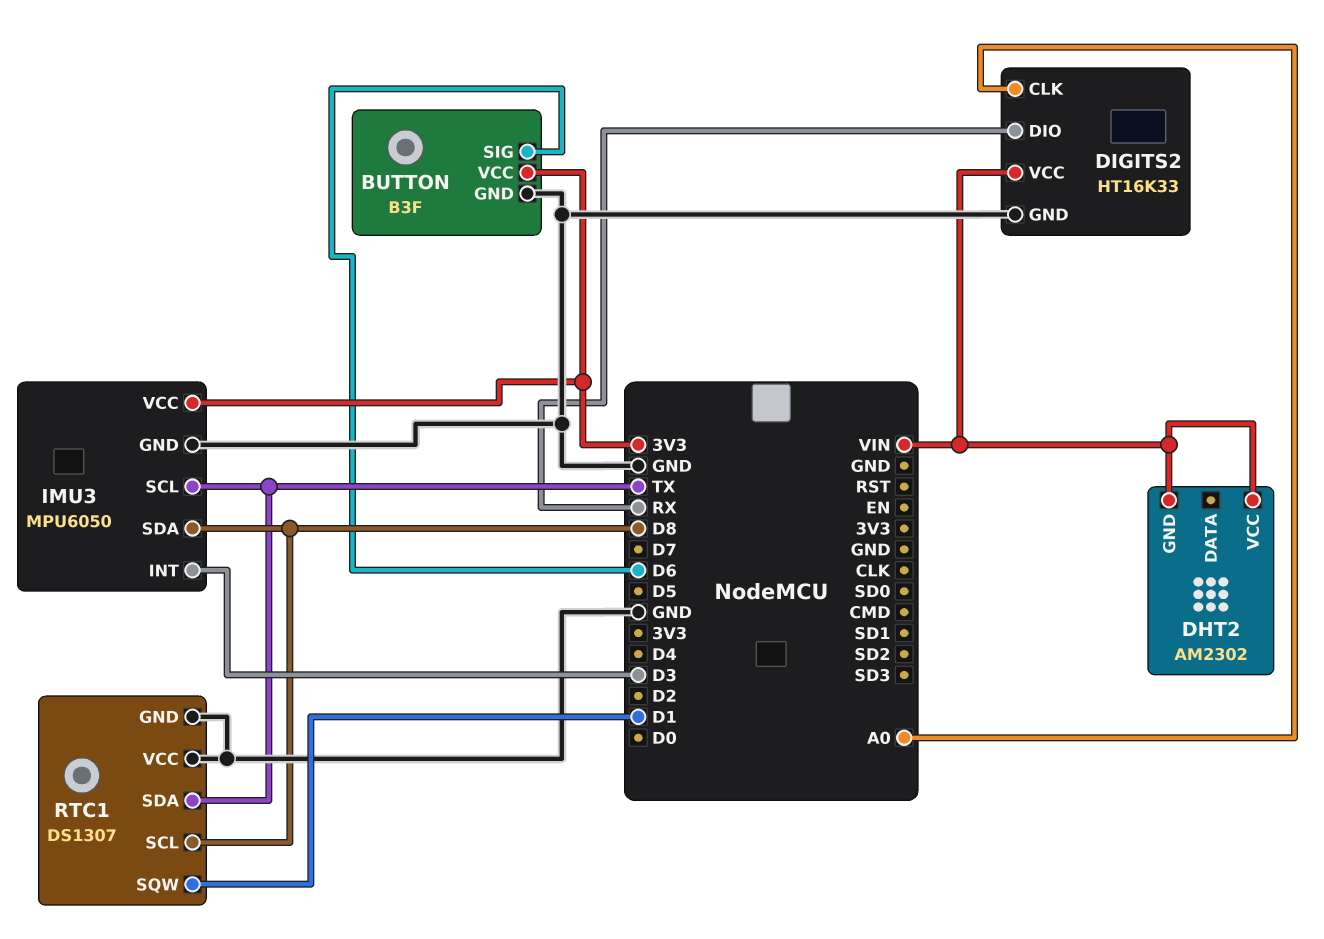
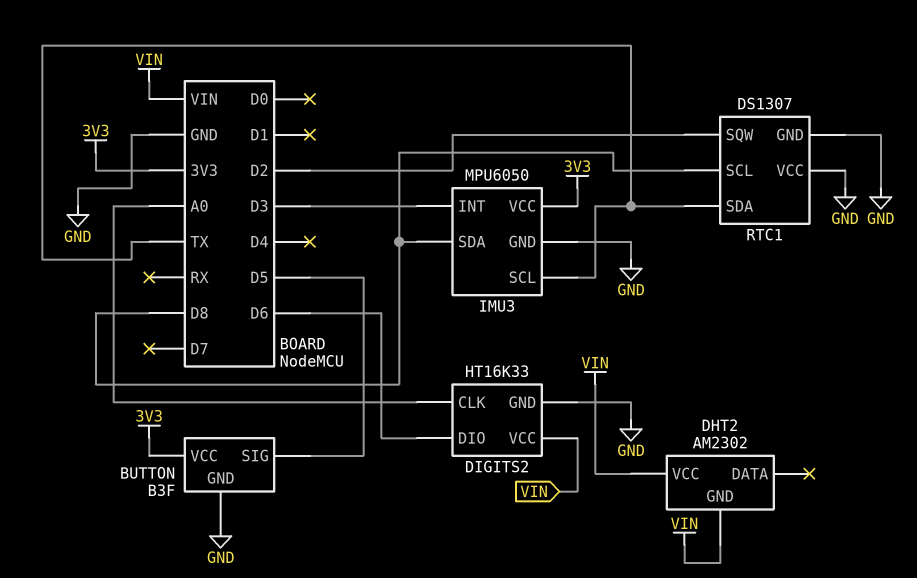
BUTTON pin SIG: D6 -> D5
DIGITS2 pin DIO: RX -> D6
RTC1 pin SQW: D1 -> D2

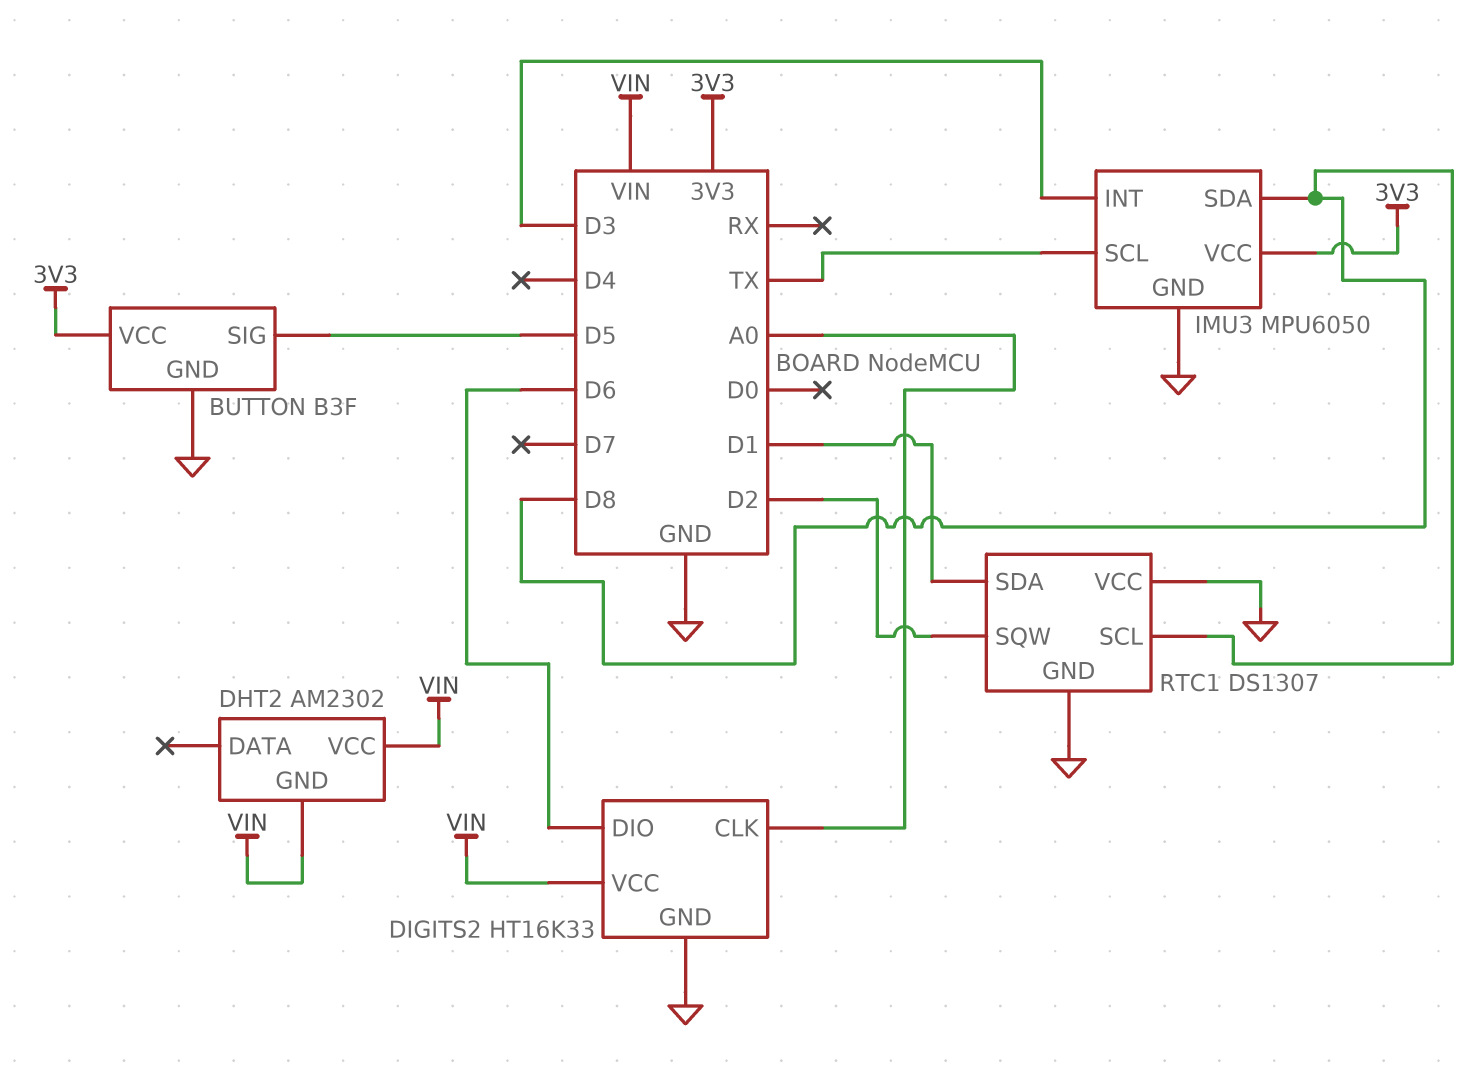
RTC1 pin SDA: TX -> D1

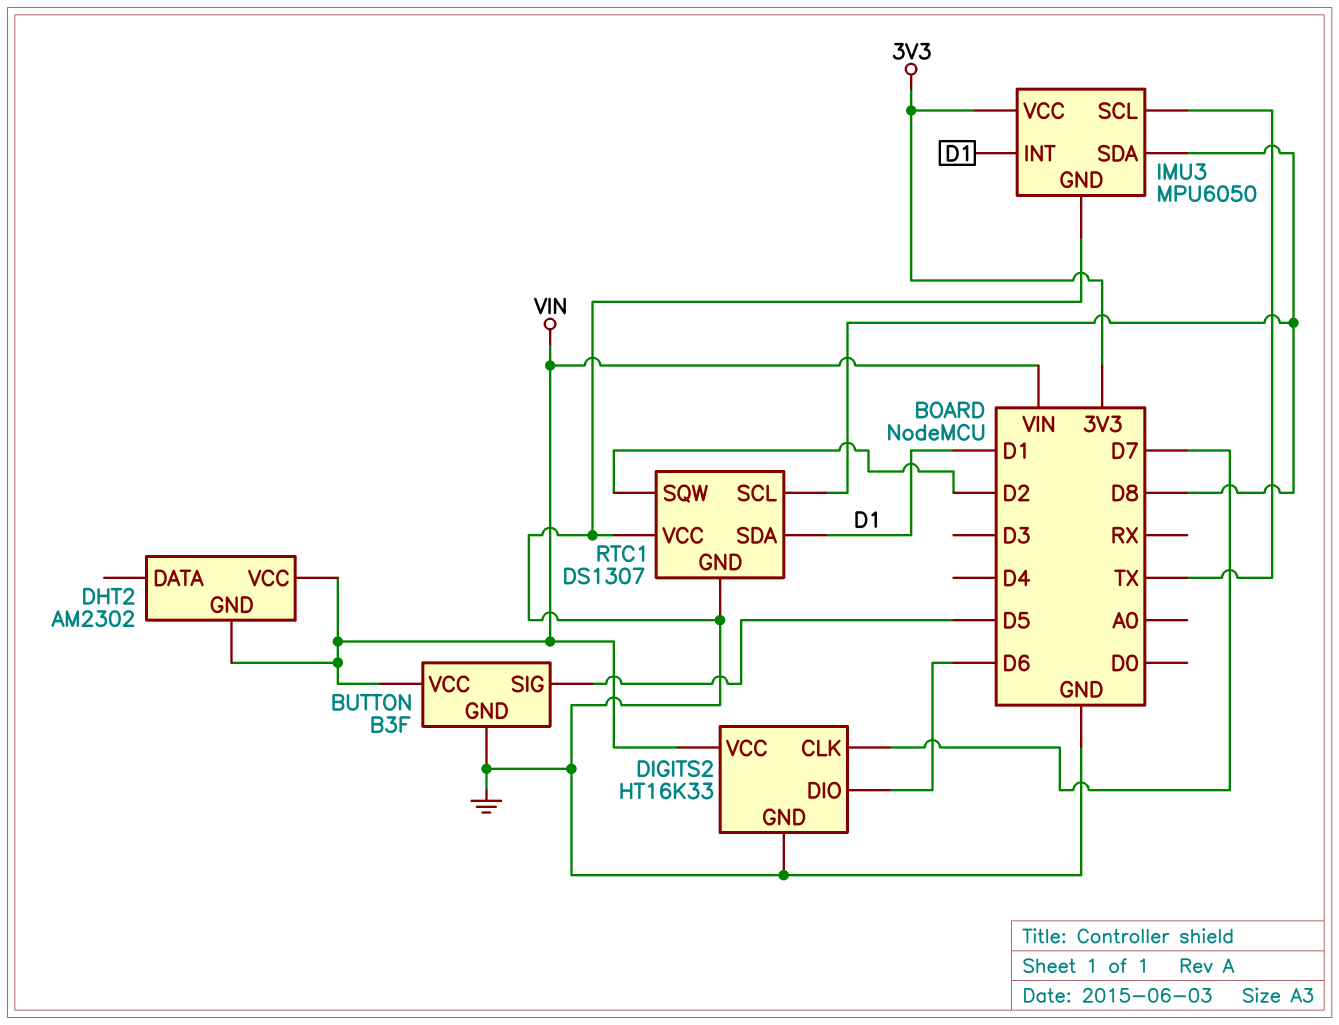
BUTTON pin VCC: 3V3 -> VIN
DIGITS2 pin CLK: A0 -> D7
IMU3 pin INT: D3 -> D1

